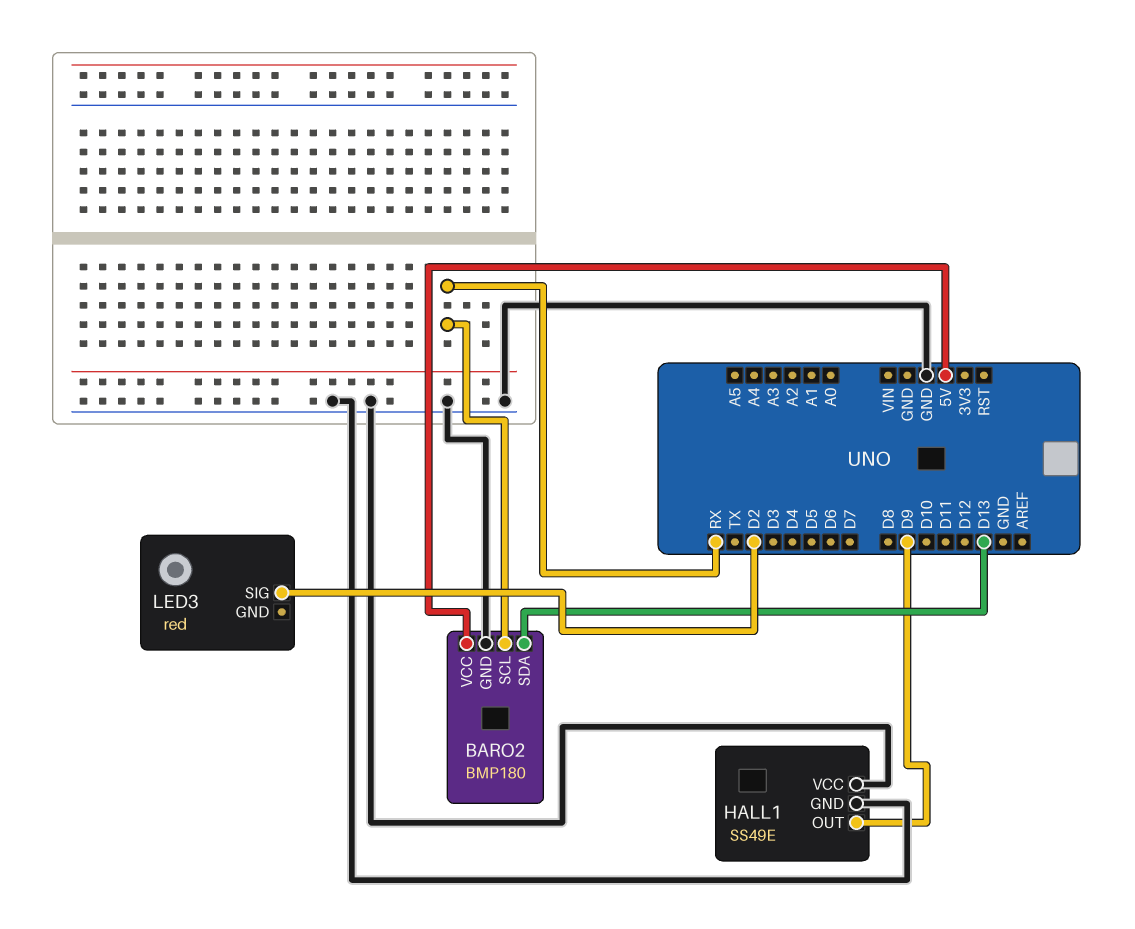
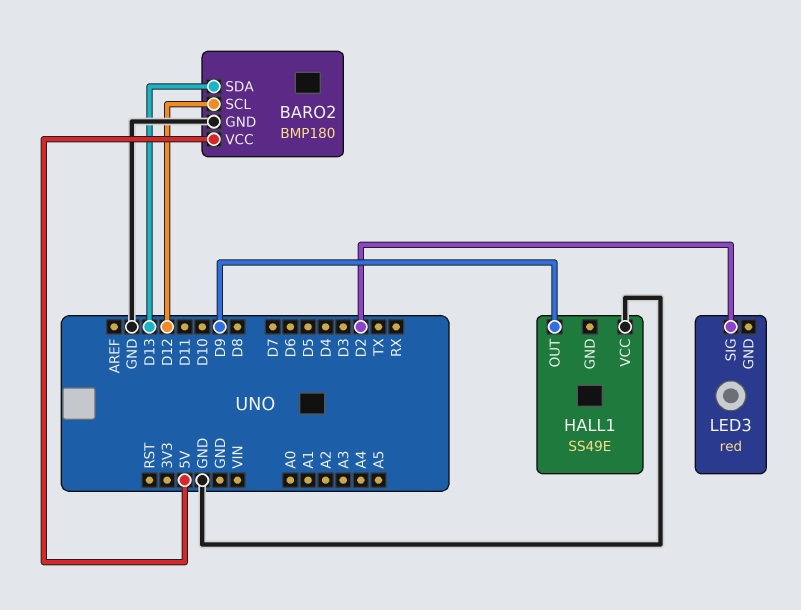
BARO2 pin SCL: RX -> D12
HALL1 pin GND: GND -> none

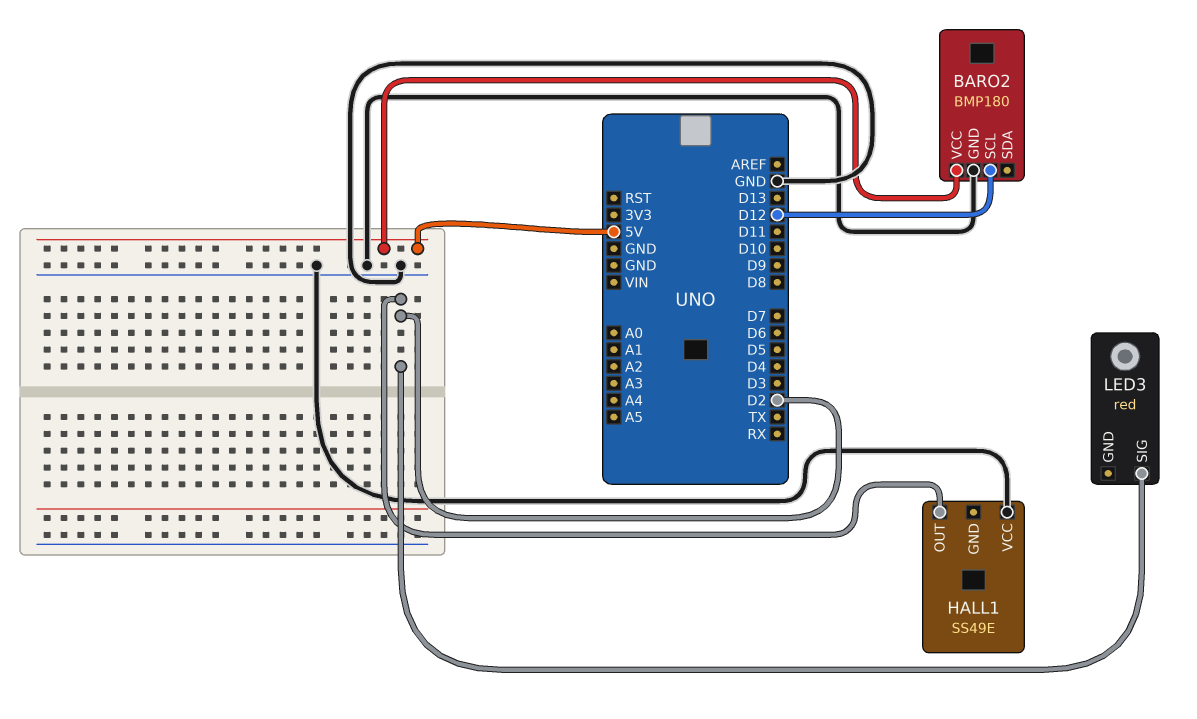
BARO2 pin SDA: D13 -> none
HALL1 pin OUT: D9 -> D2

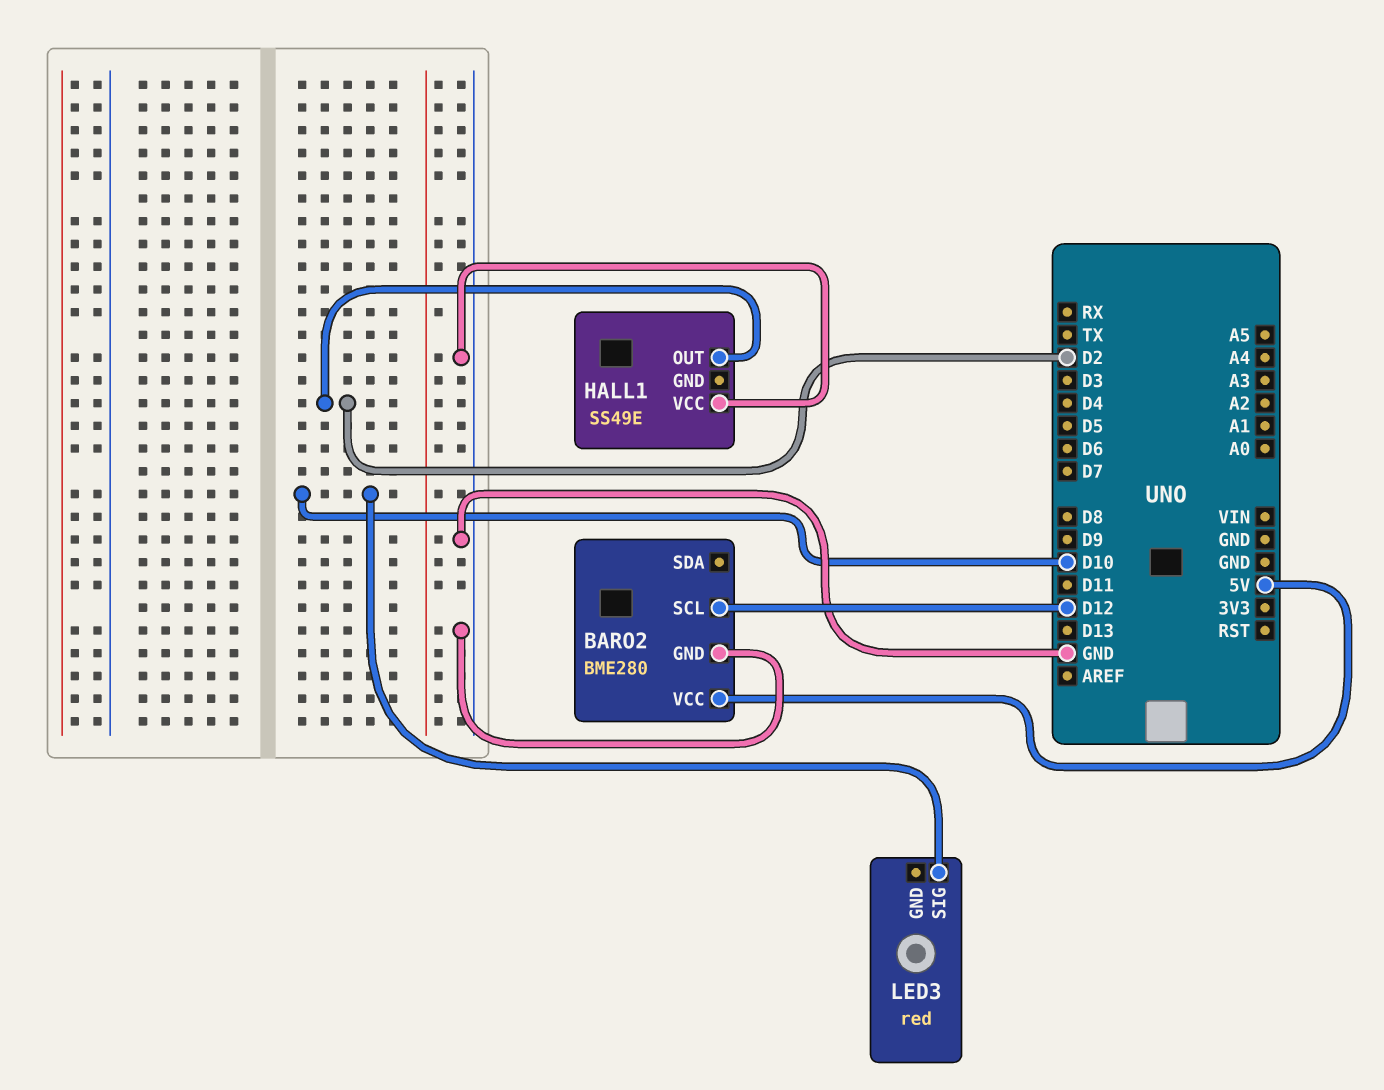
BARO2: BMP180 -> BME280
LED3 pin SIG: D2 -> D10

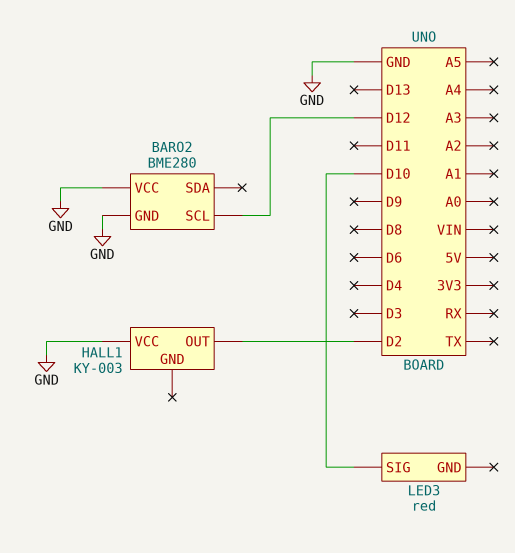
BARO2 pin VCC: 5V -> GND
HALL1: SS49E -> KY-003

